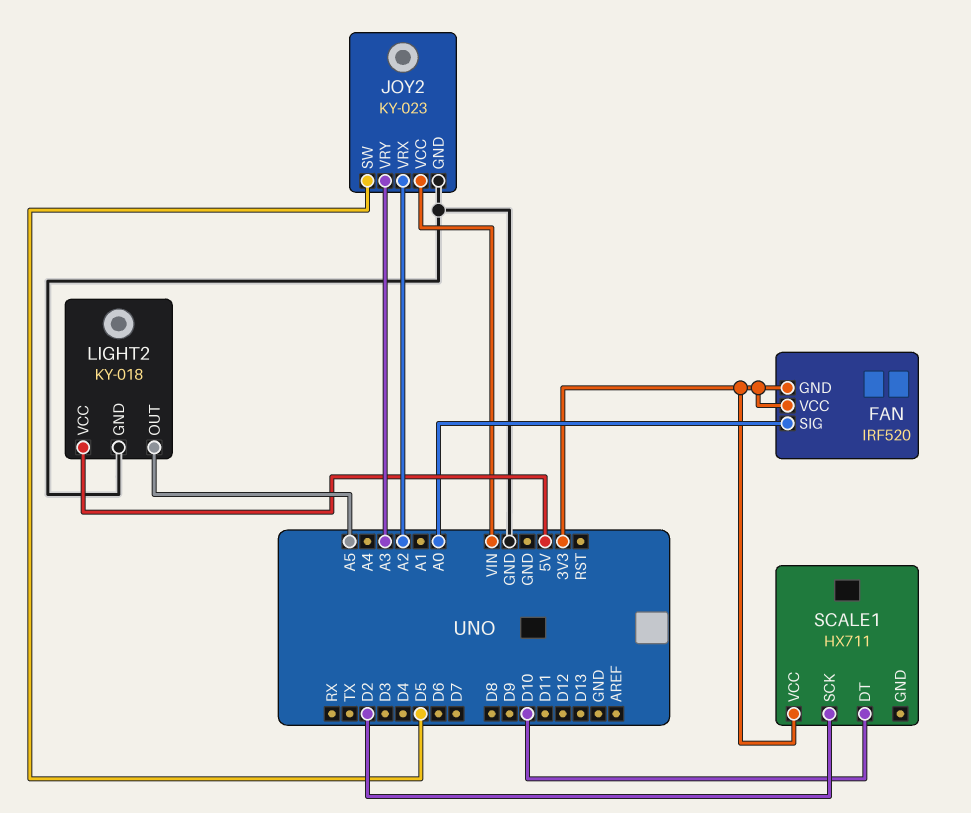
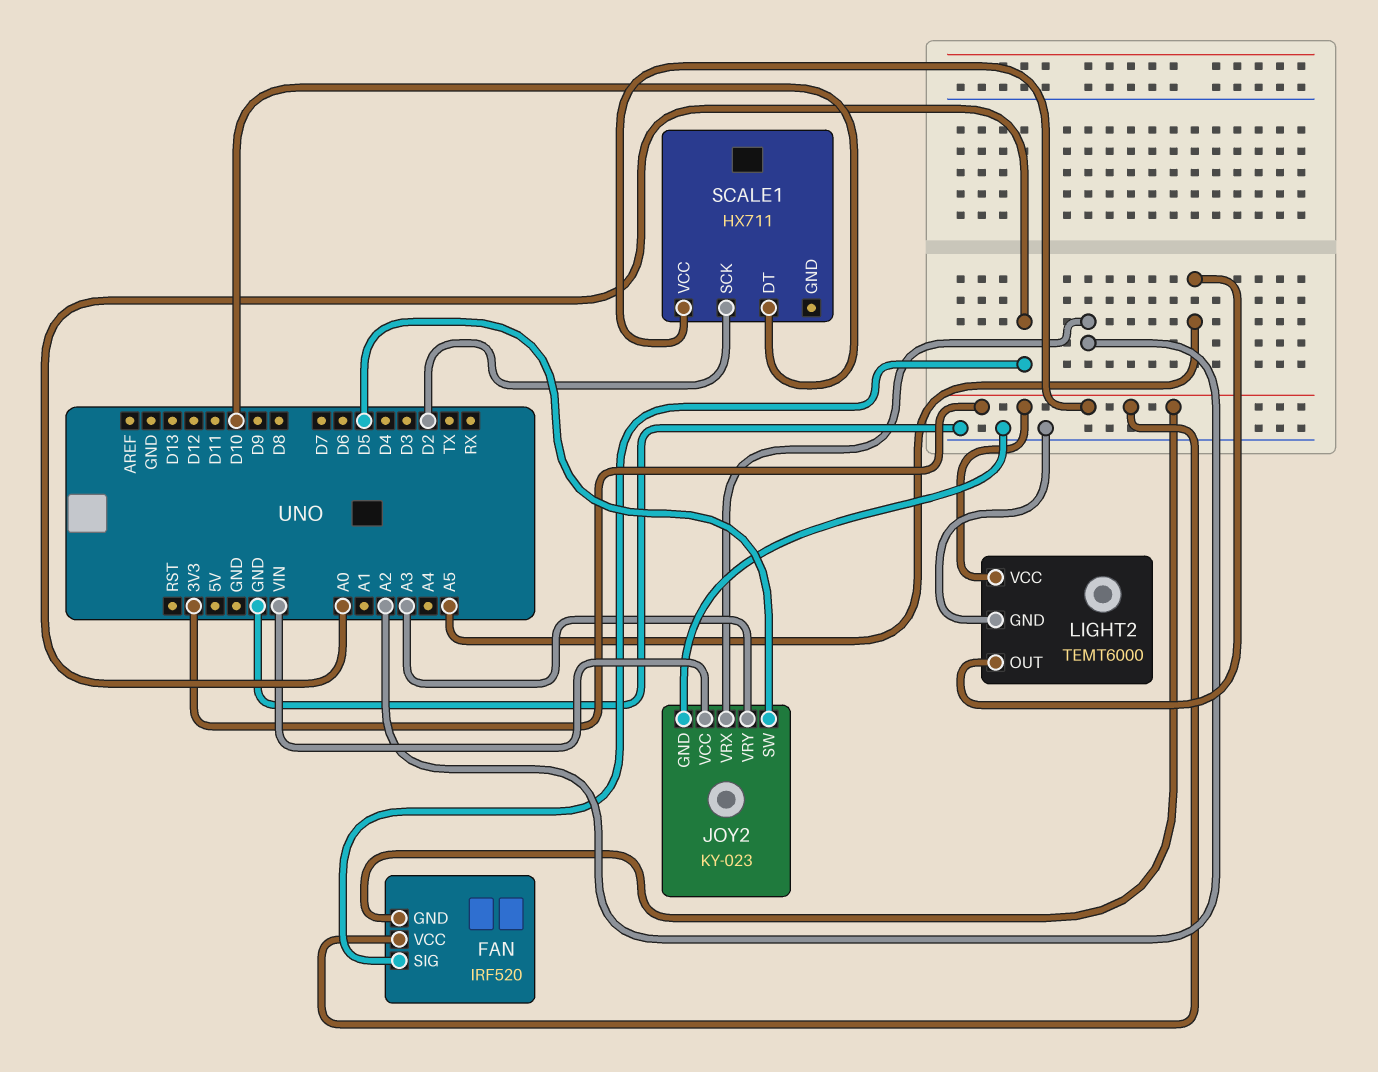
LIGHT2: KY-018 -> TEMT6000
LIGHT2 pin VCC: 5V -> 3V3

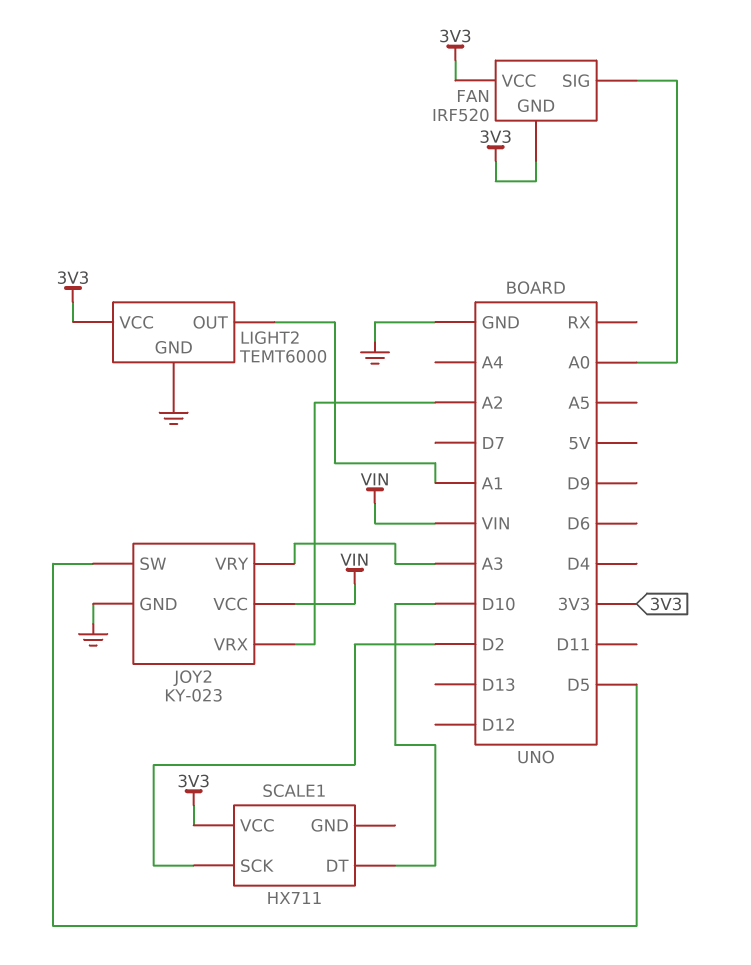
LIGHT2 pin OUT: A5 -> A1

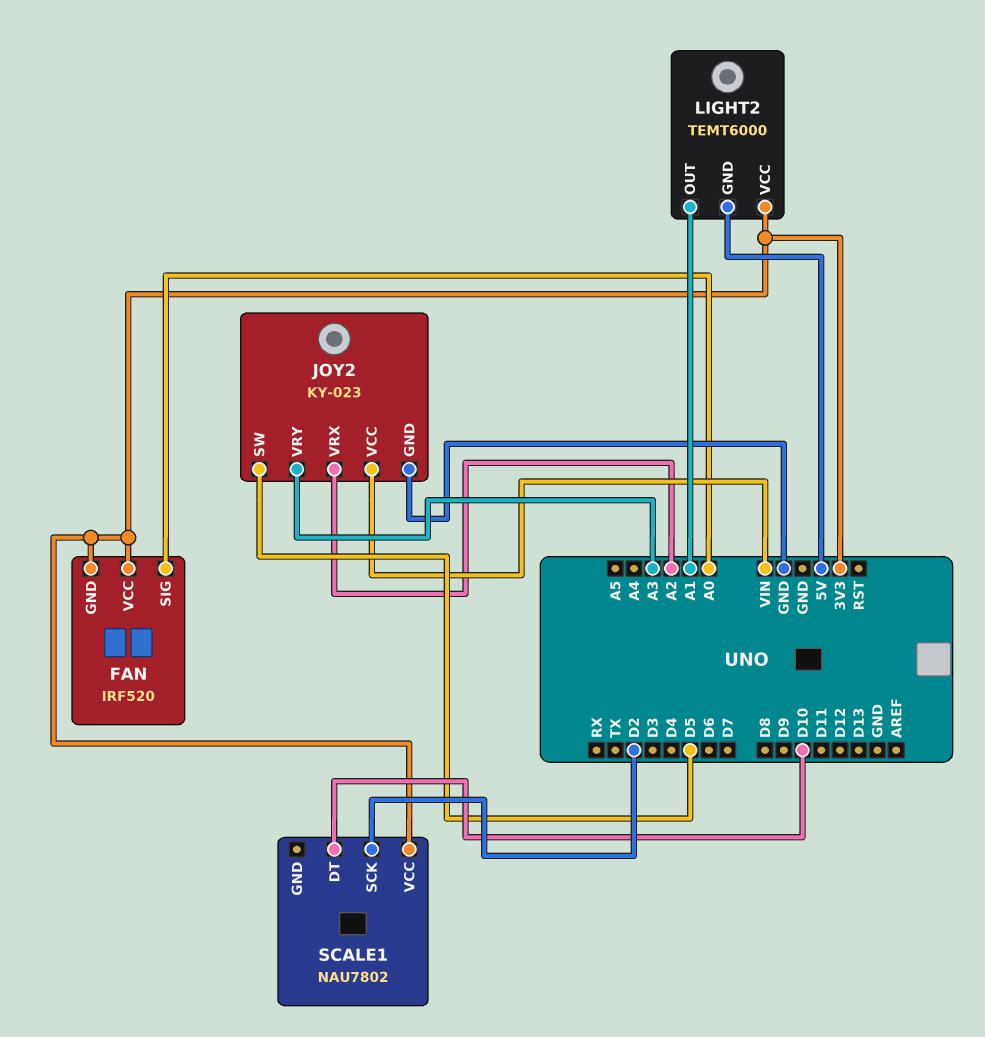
LIGHT2 pin GND: GND -> 5V
SCALE1: HX711 -> NAU7802

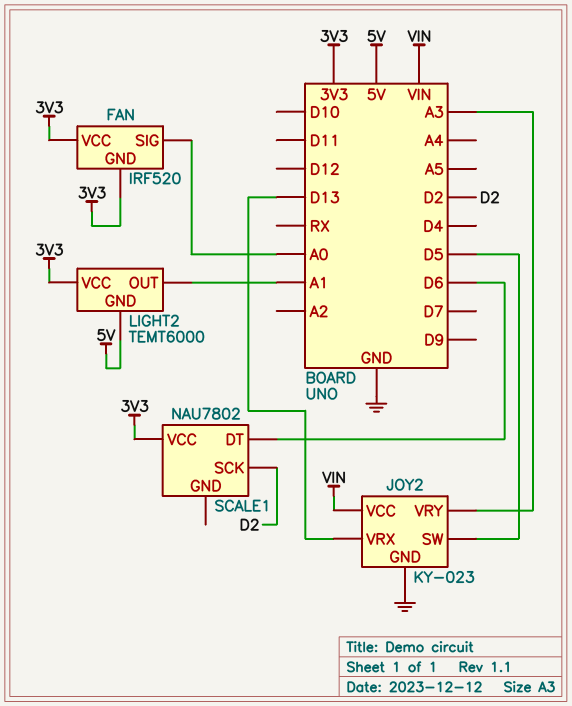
JOY2 pin VRX: A2 -> D13
SCALE1 pin DT: D10 -> D6

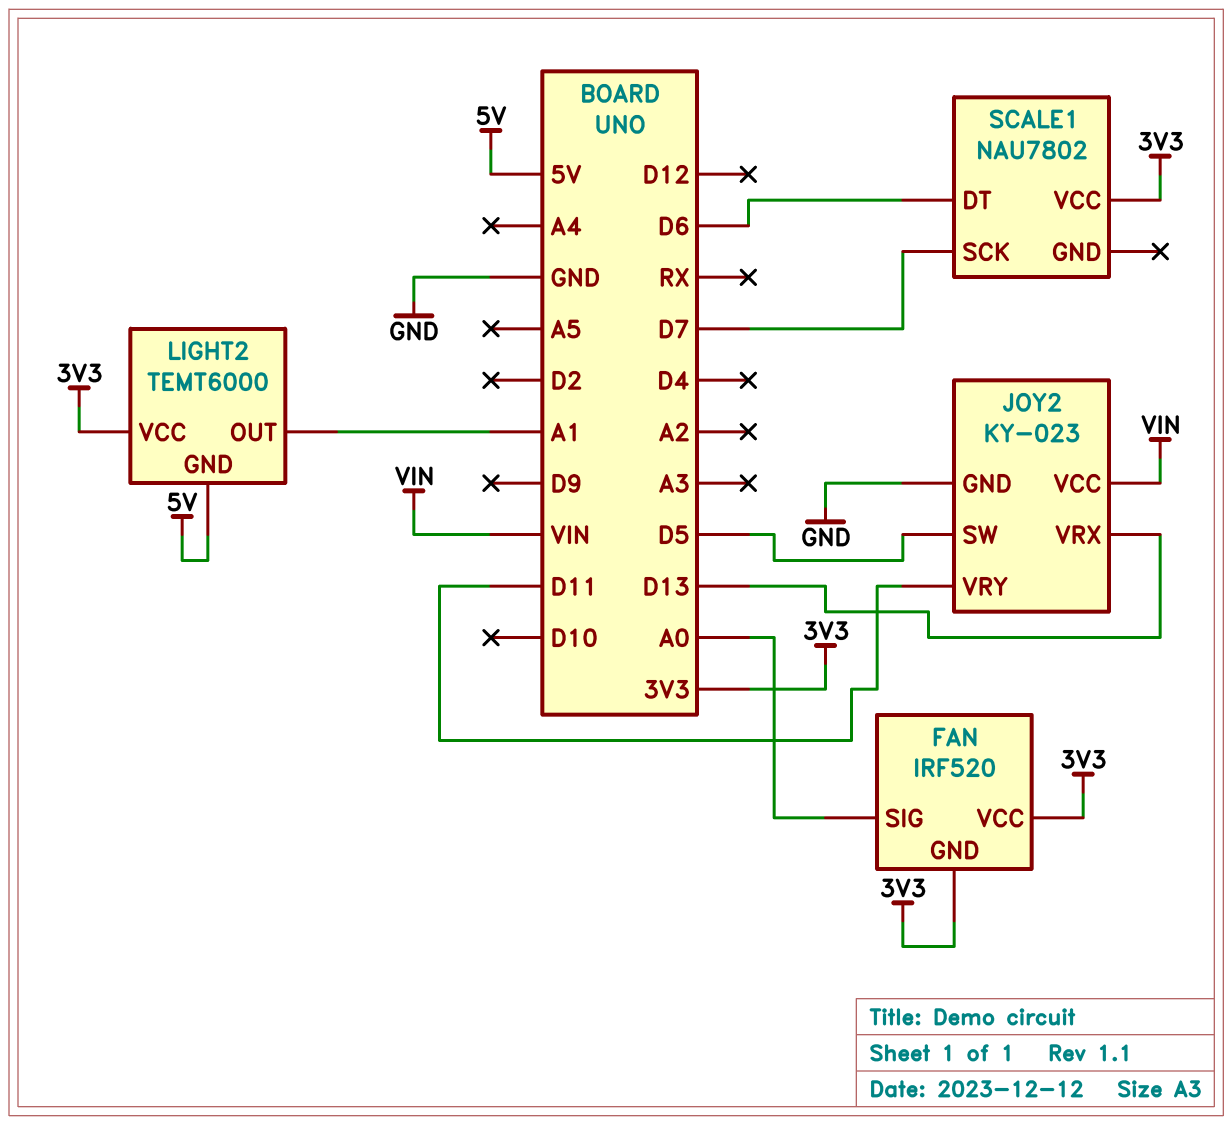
JOY2 pin VRY: A3 -> D11
SCALE1 pin SCK: D2 -> D7

